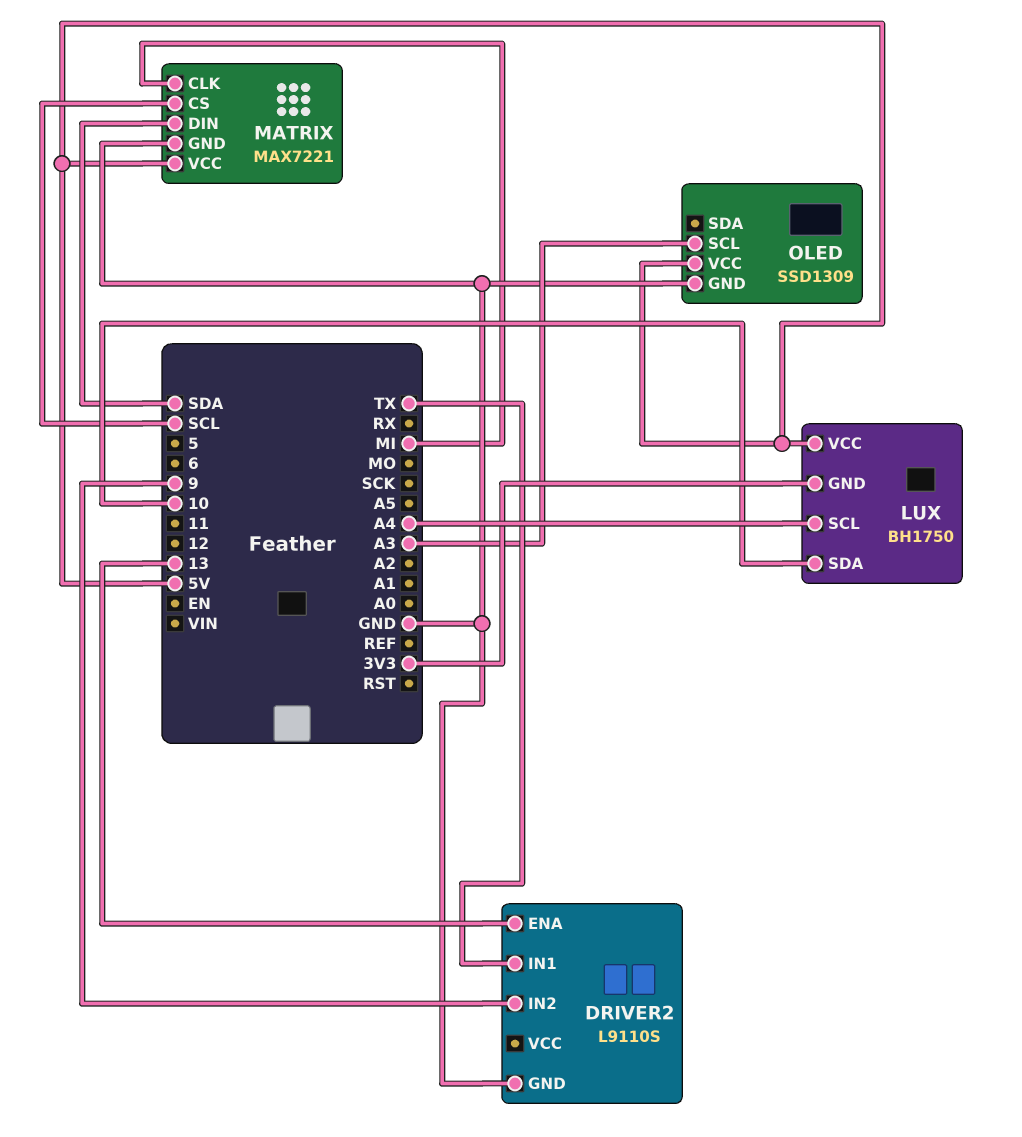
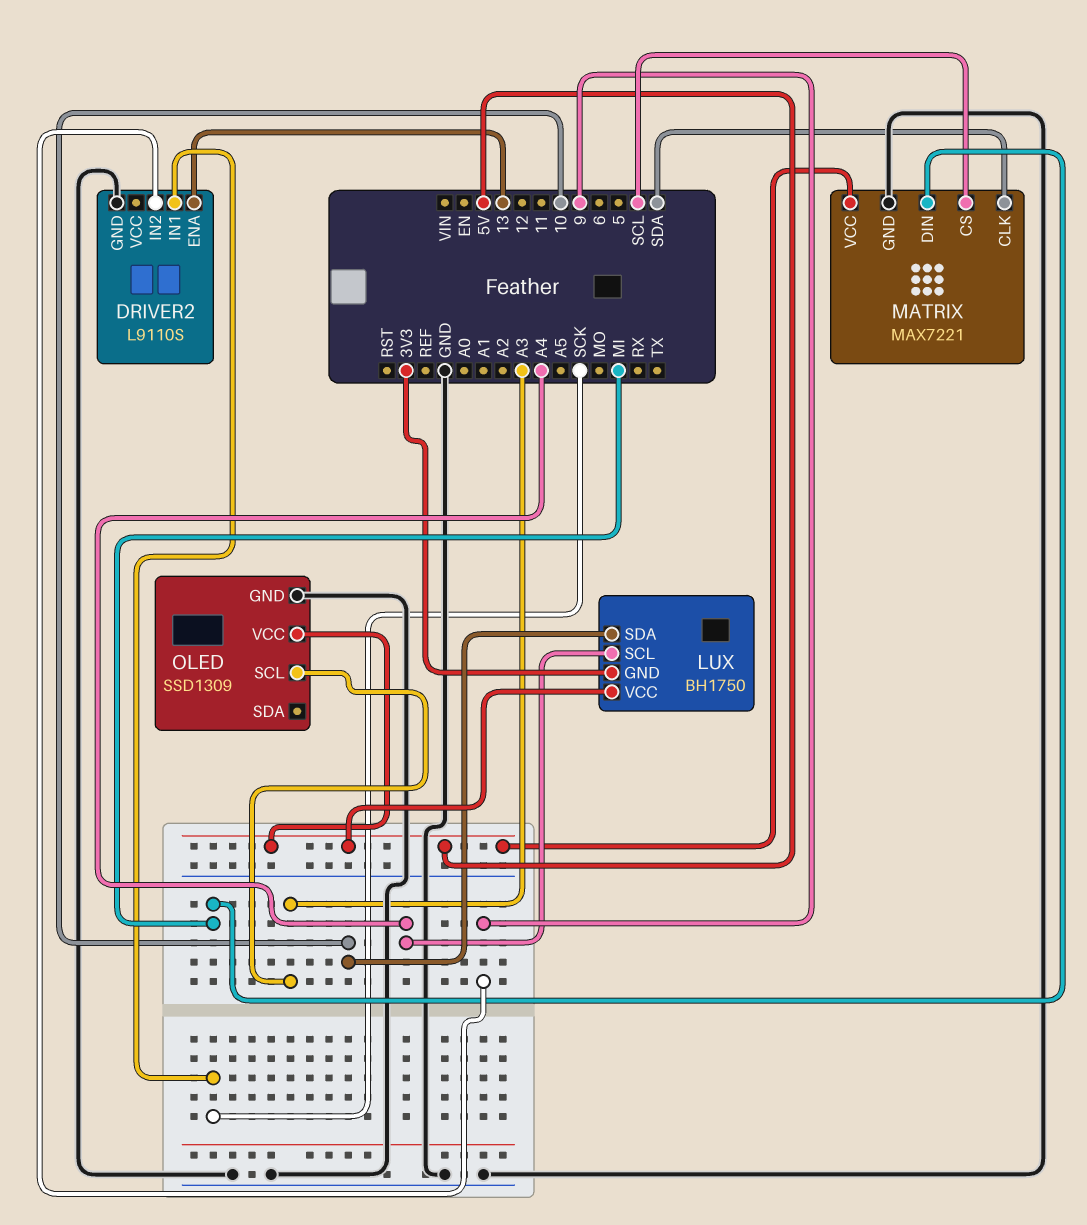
DRIVER2 pin IN1: TX -> SCK
MATRIX pin CLK: MI -> SDA
MATRIX pin DIN: SDA -> MI

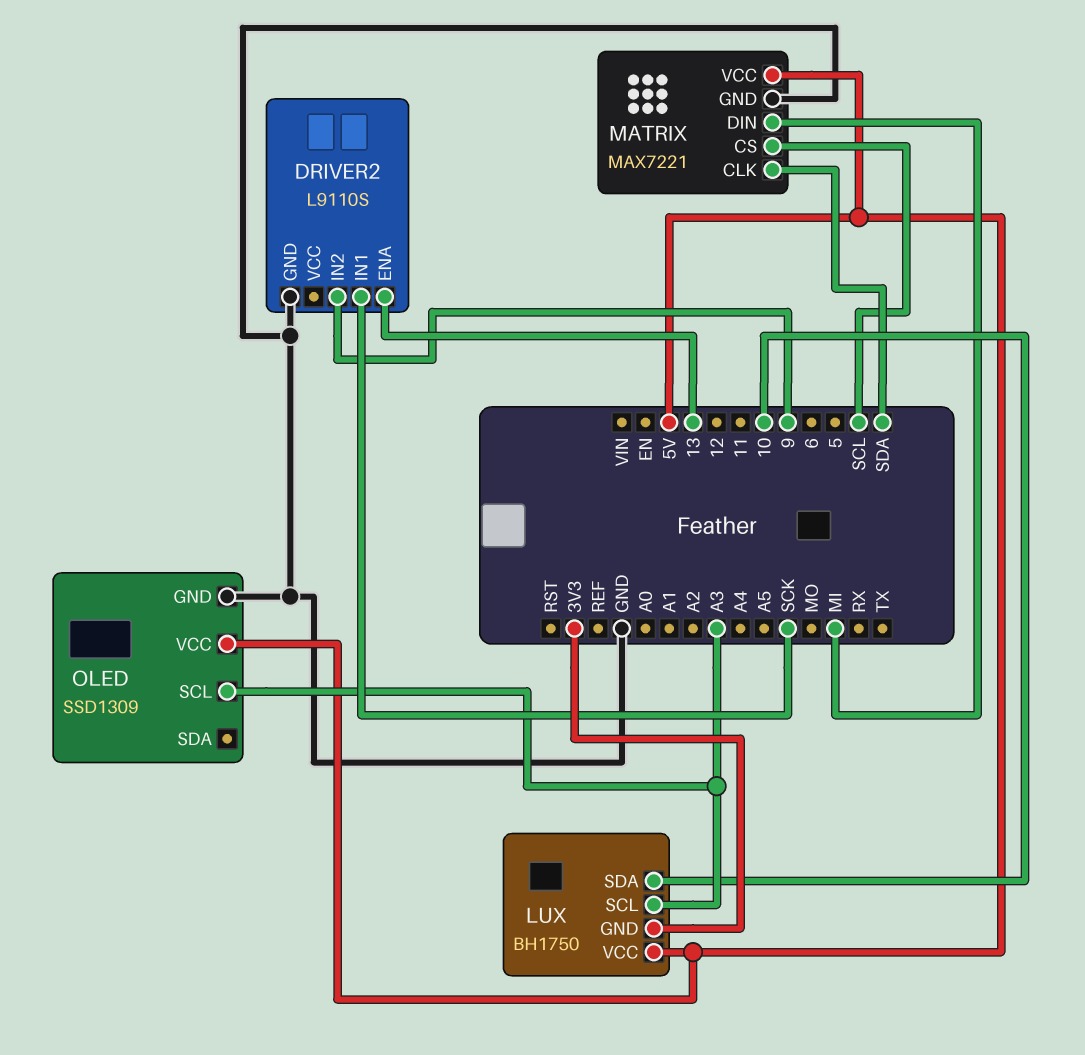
LUX pin SCL: A4 -> A3

